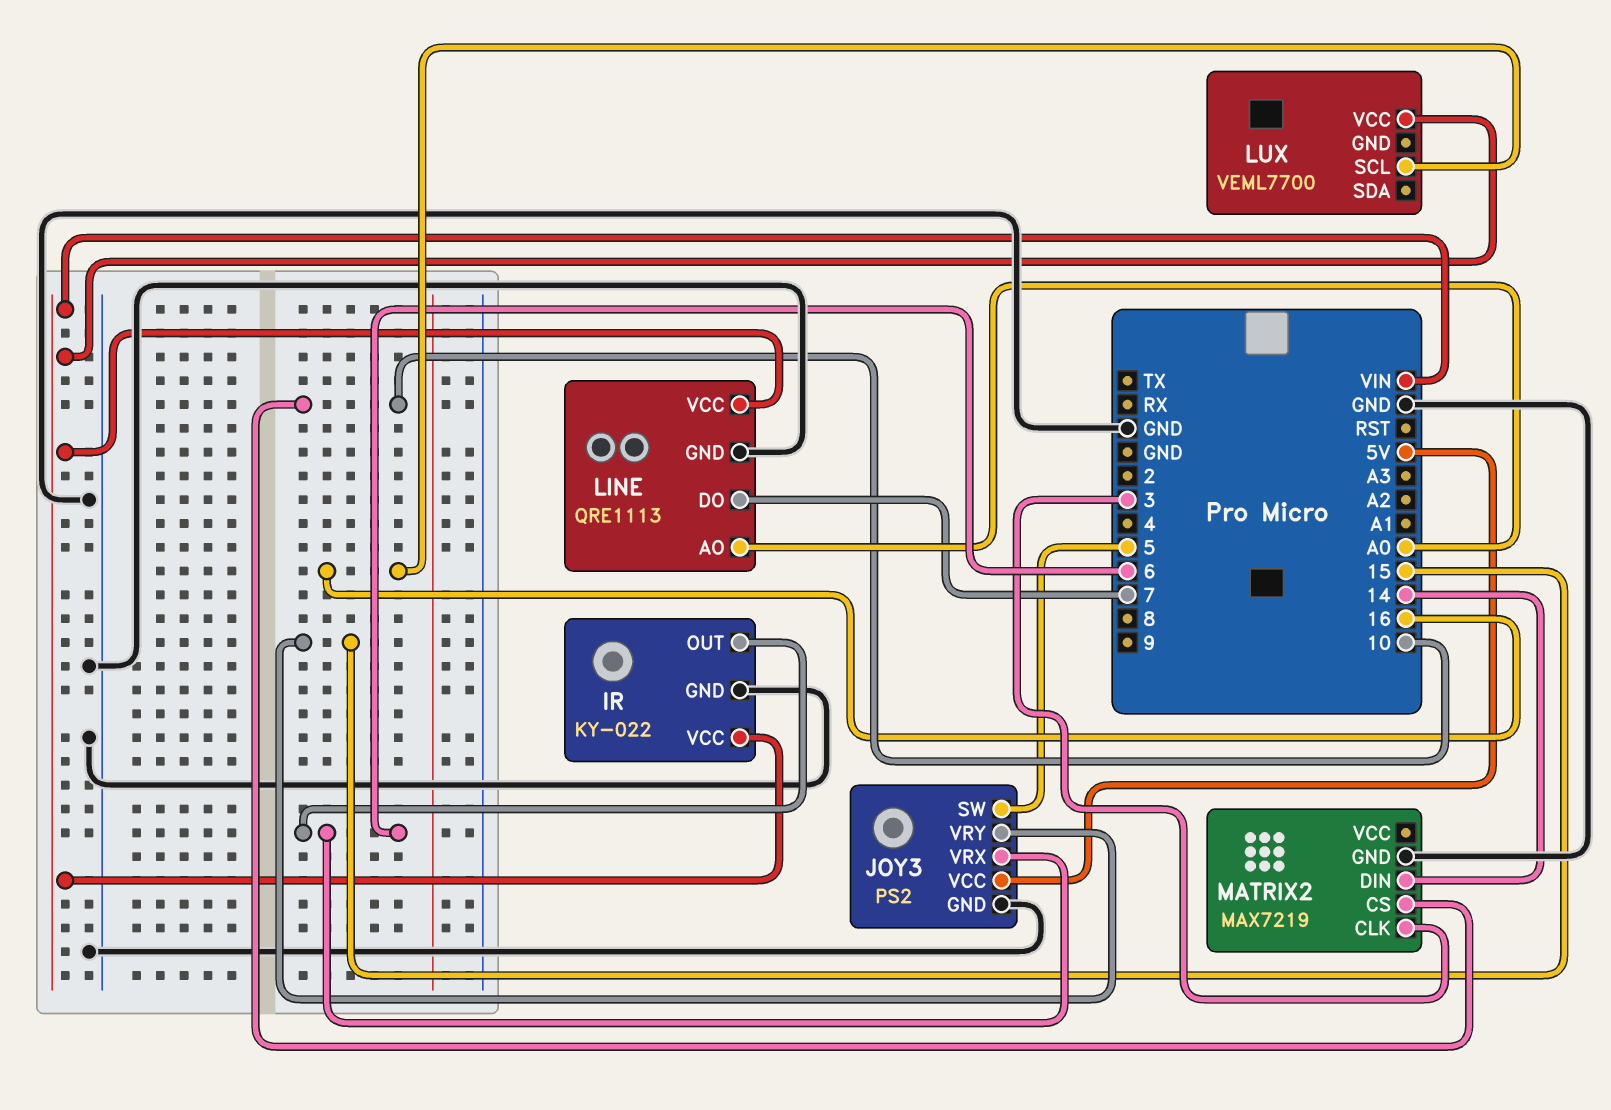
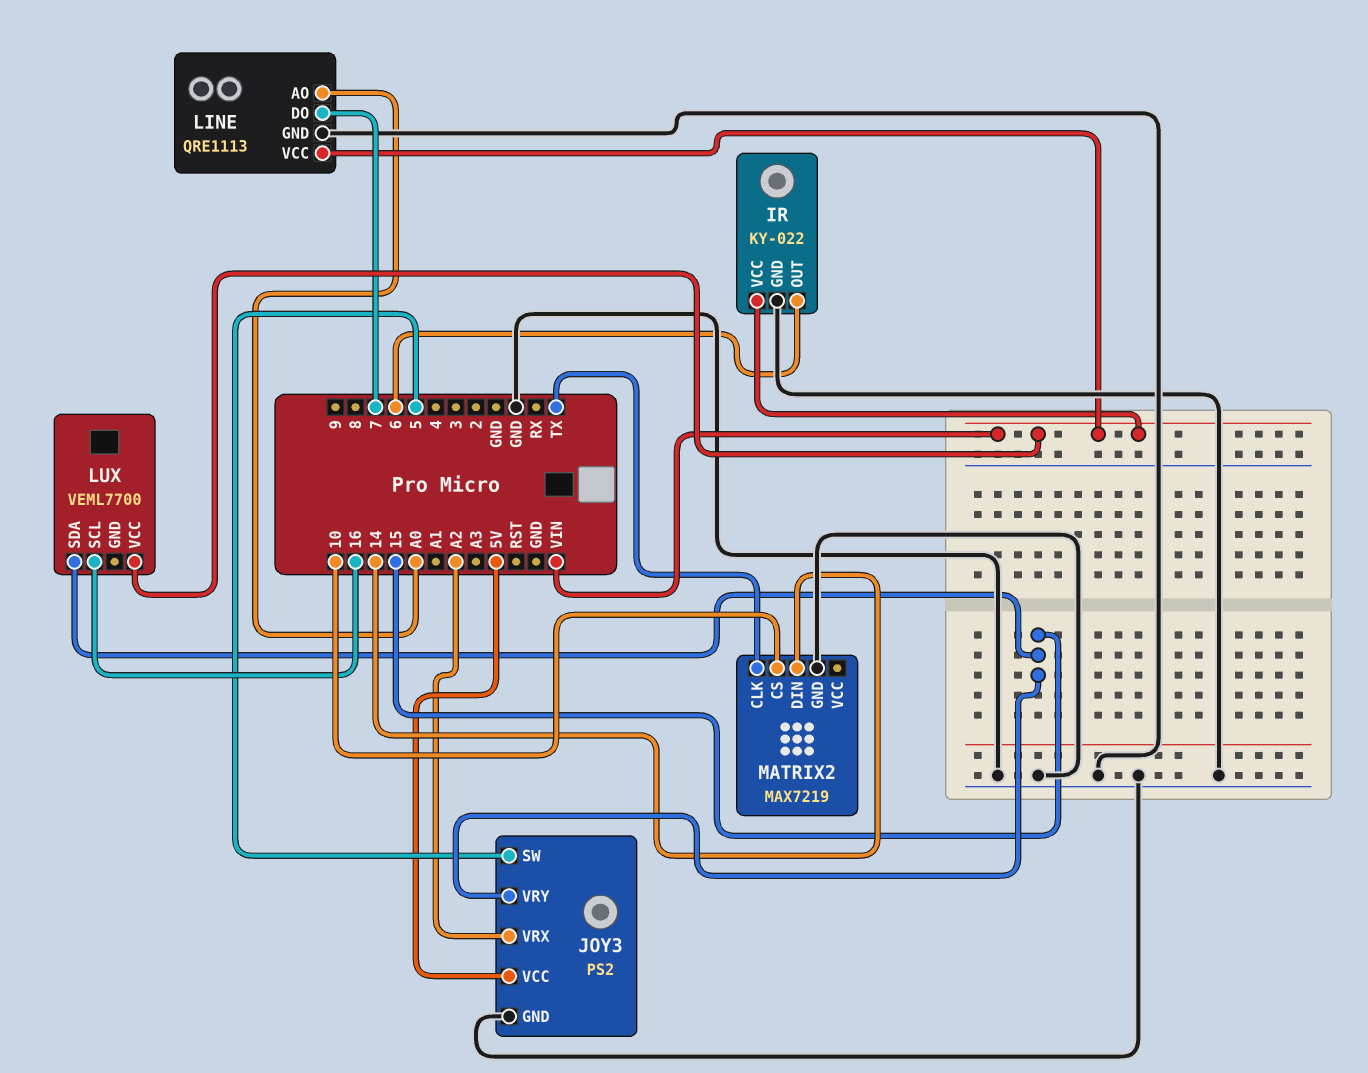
JOY3 pin VRX: 6 -> A2
LUX pin SDA: none -> 15
MATRIX2 pin CLK: 3 -> TX

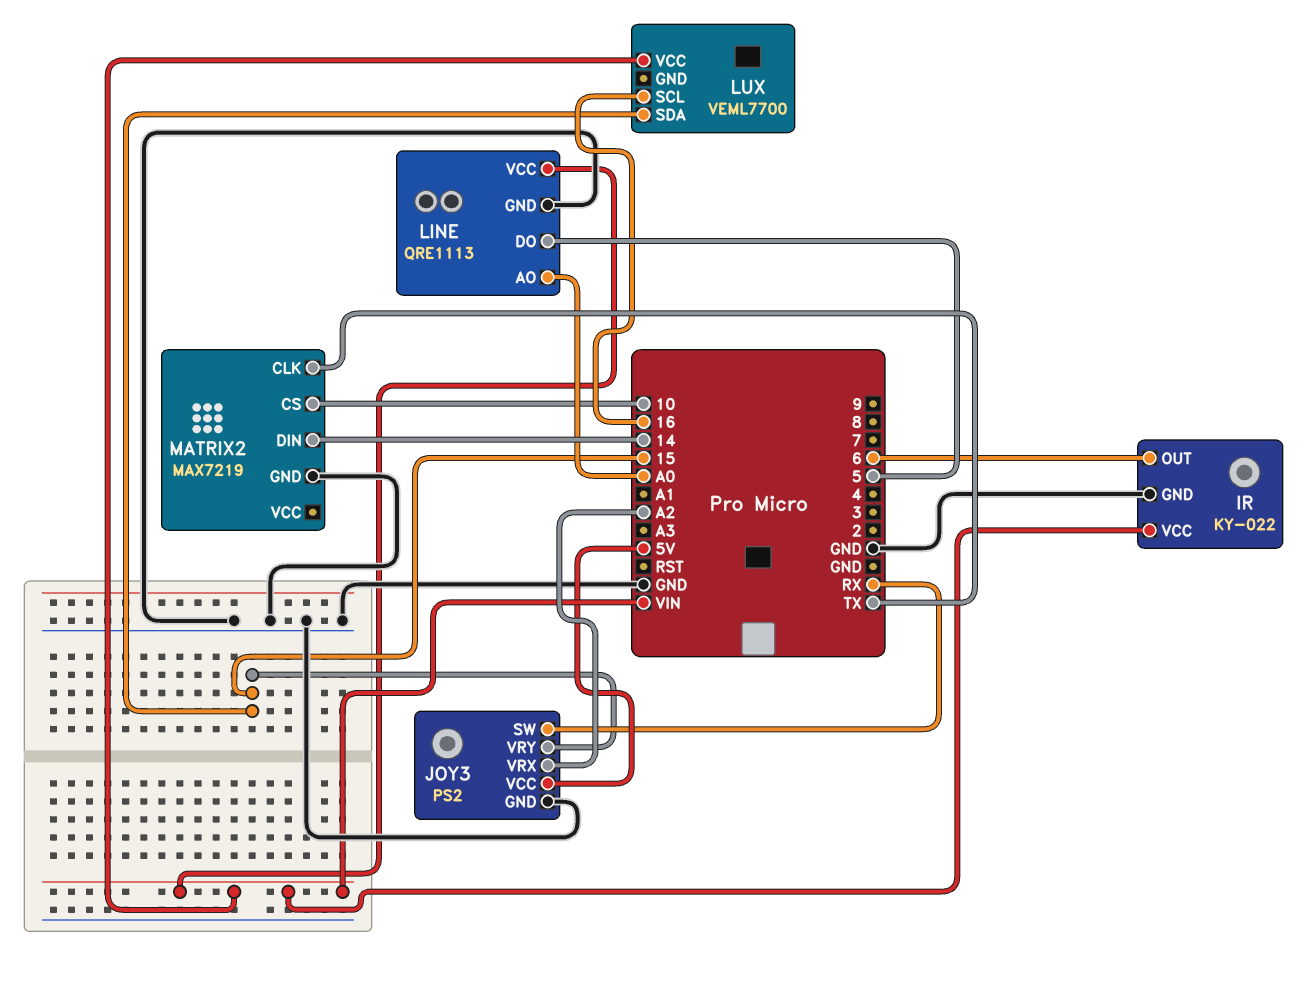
JOY3 pin SW: 5 -> RX
LINE pin DO: 7 -> 5

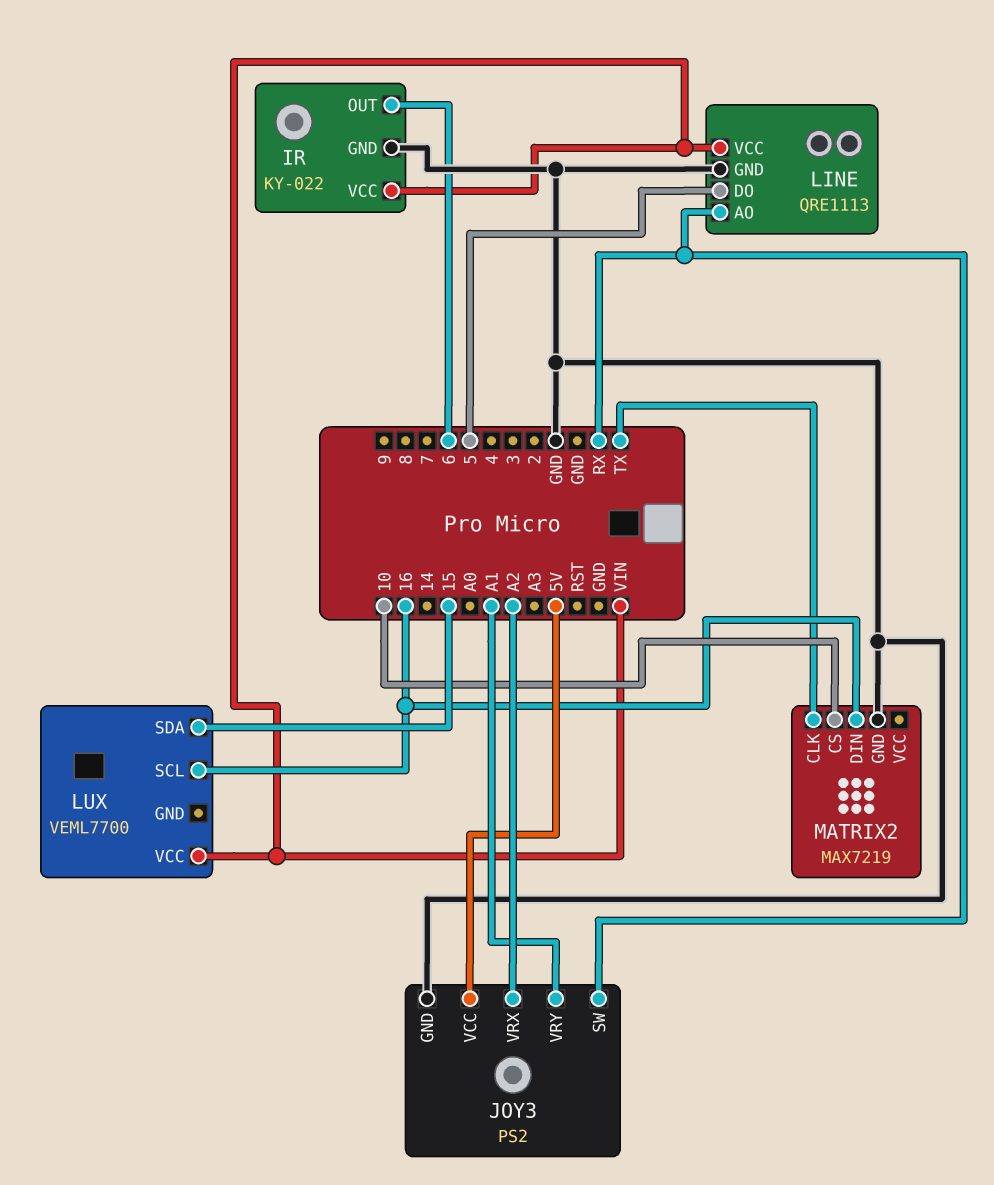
JOY3 pin VRY: 15 -> A1
LINE pin AO: A0 -> RX
MATRIX2 pin DIN: 14 -> 16

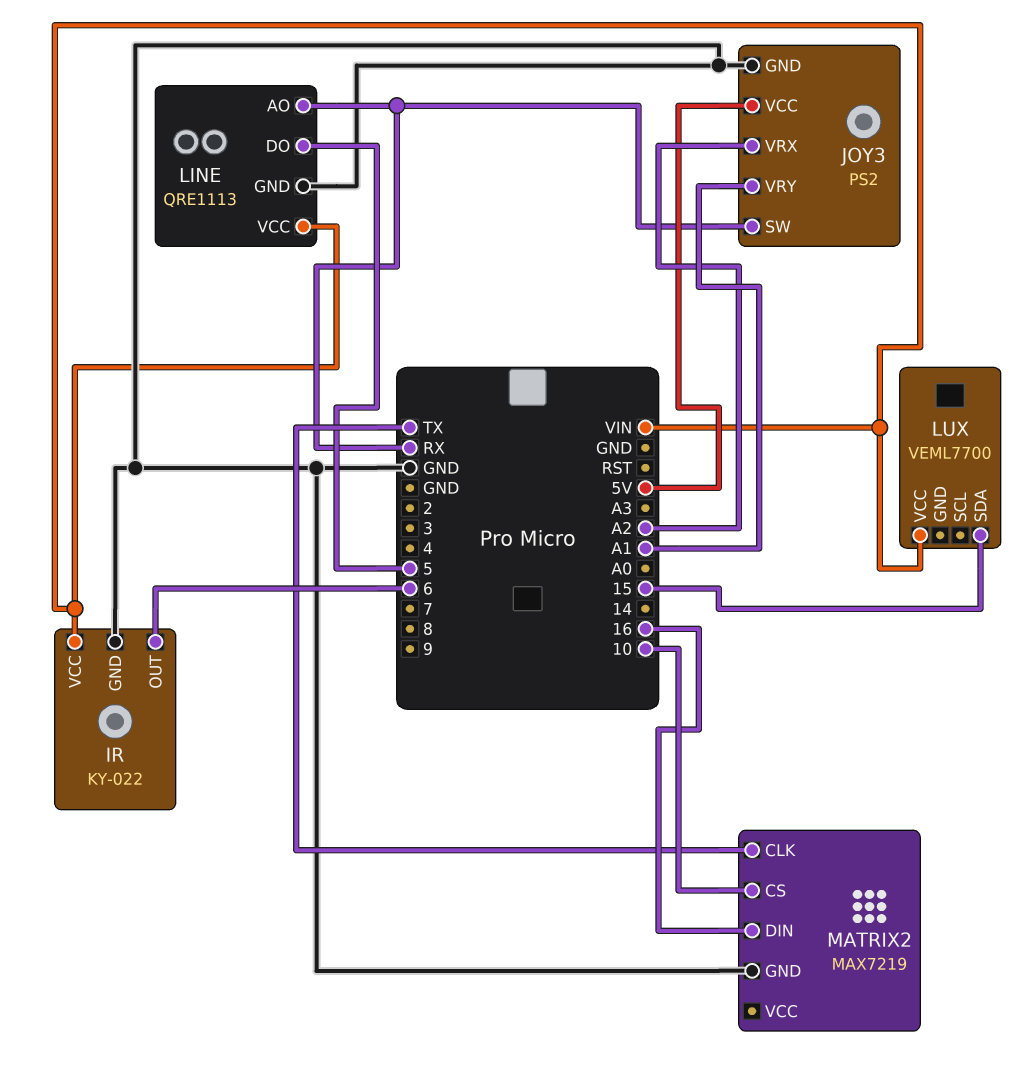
LUX pin SCL: 16 -> none

